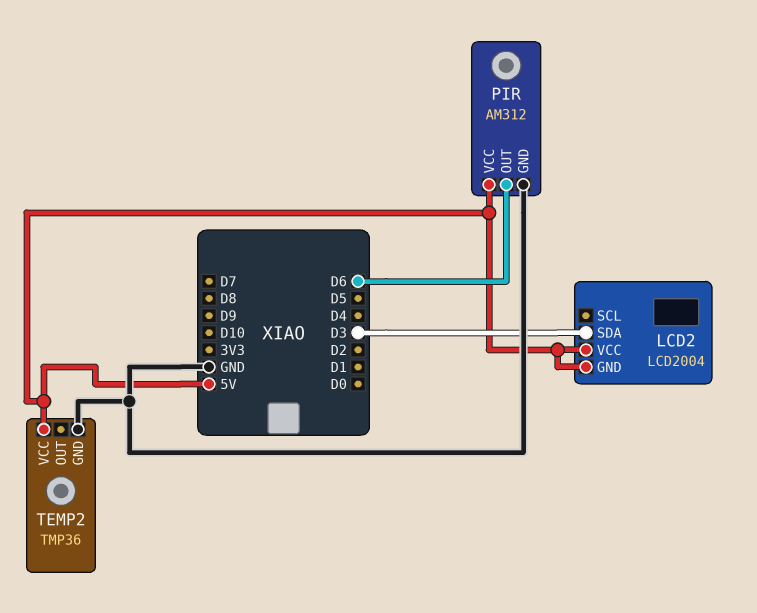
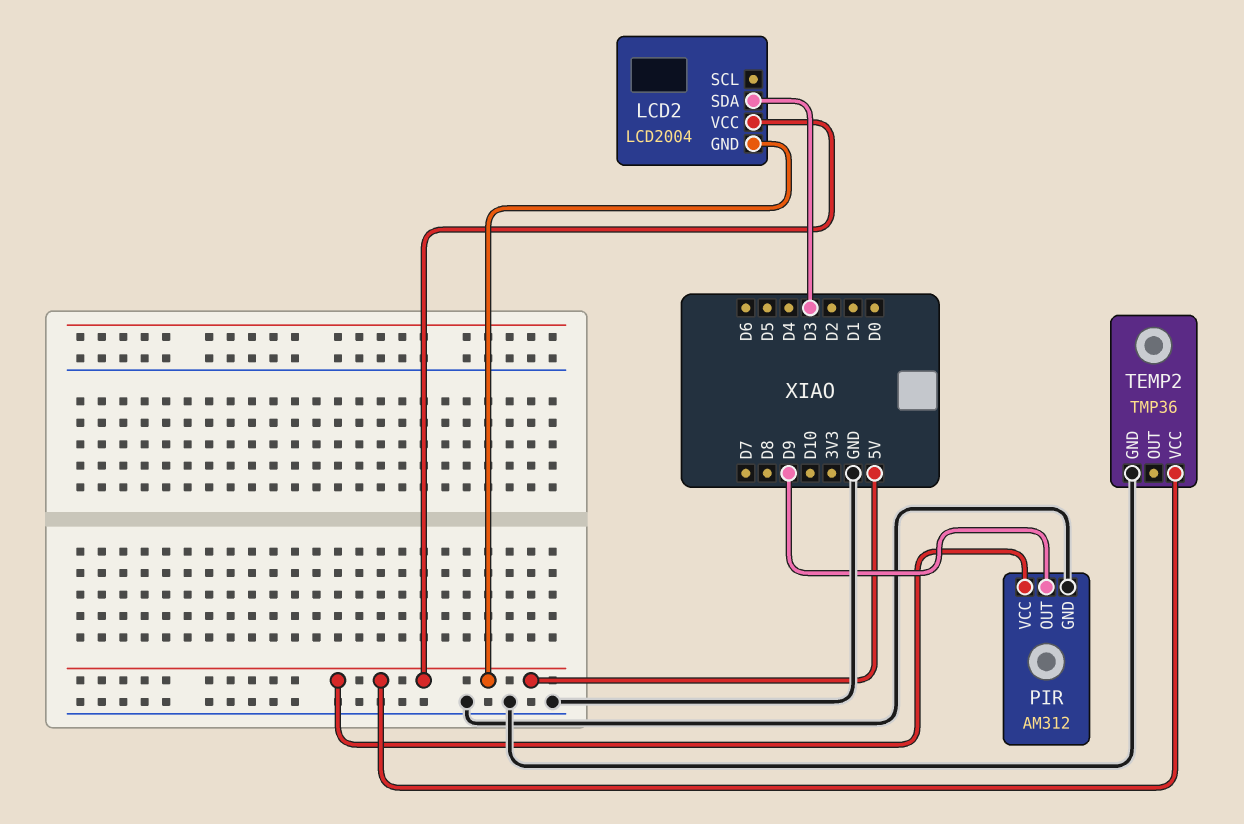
PIR pin OUT: D6 -> D9

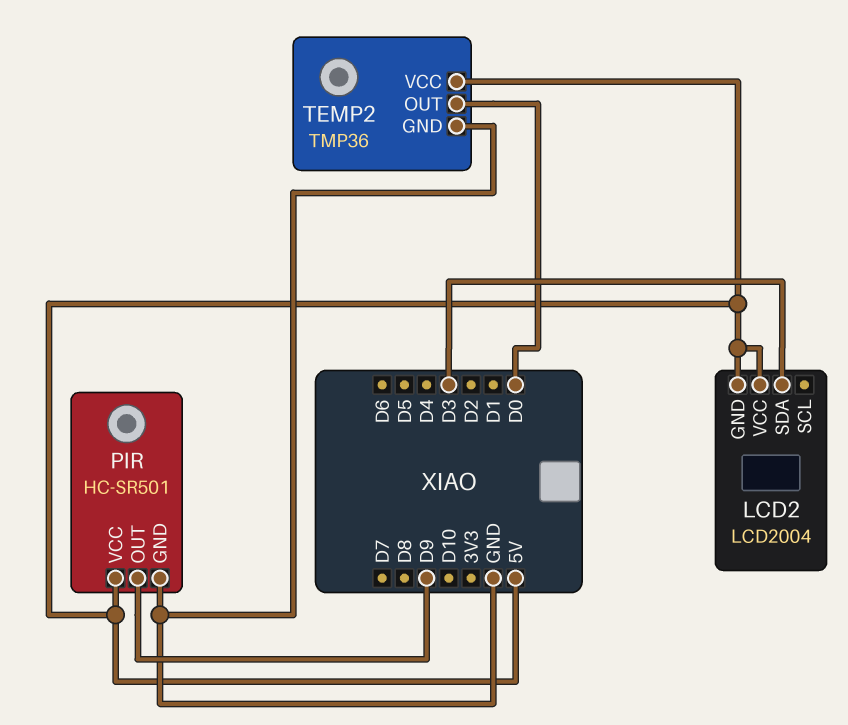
PIR: AM312 -> HC-SR501
TEMP2 pin OUT: none -> D0

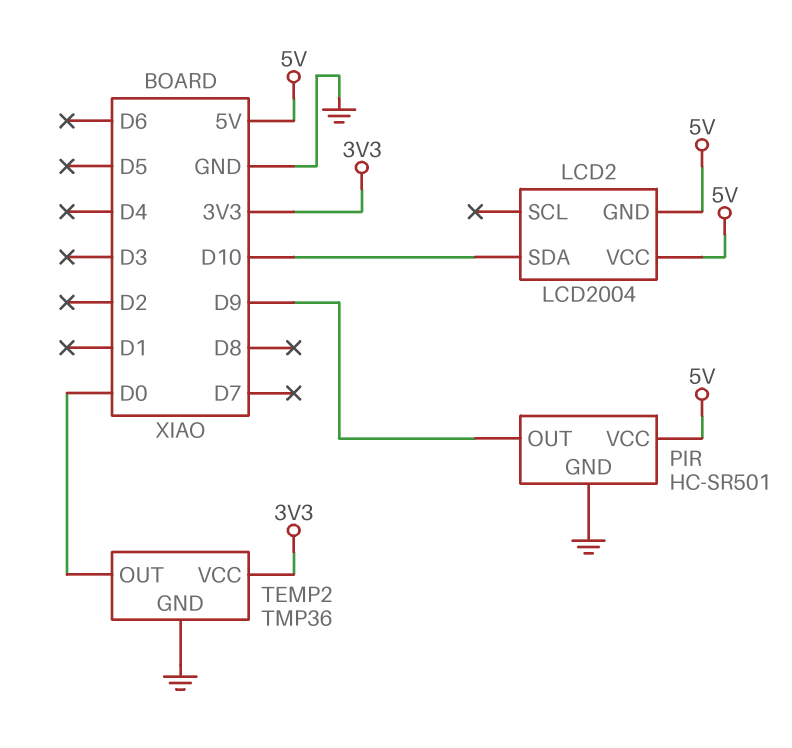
LCD2 pin SDA: D3 -> D10
TEMP2 pin VCC: 5V -> 3V3

